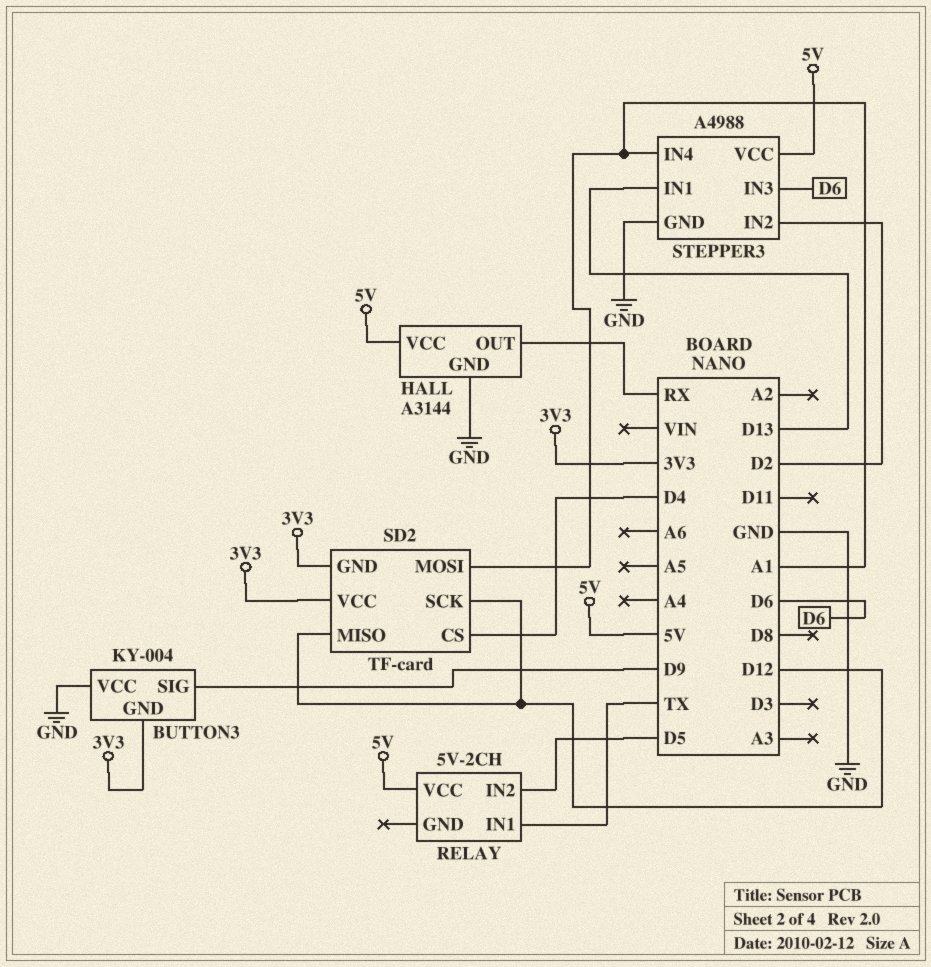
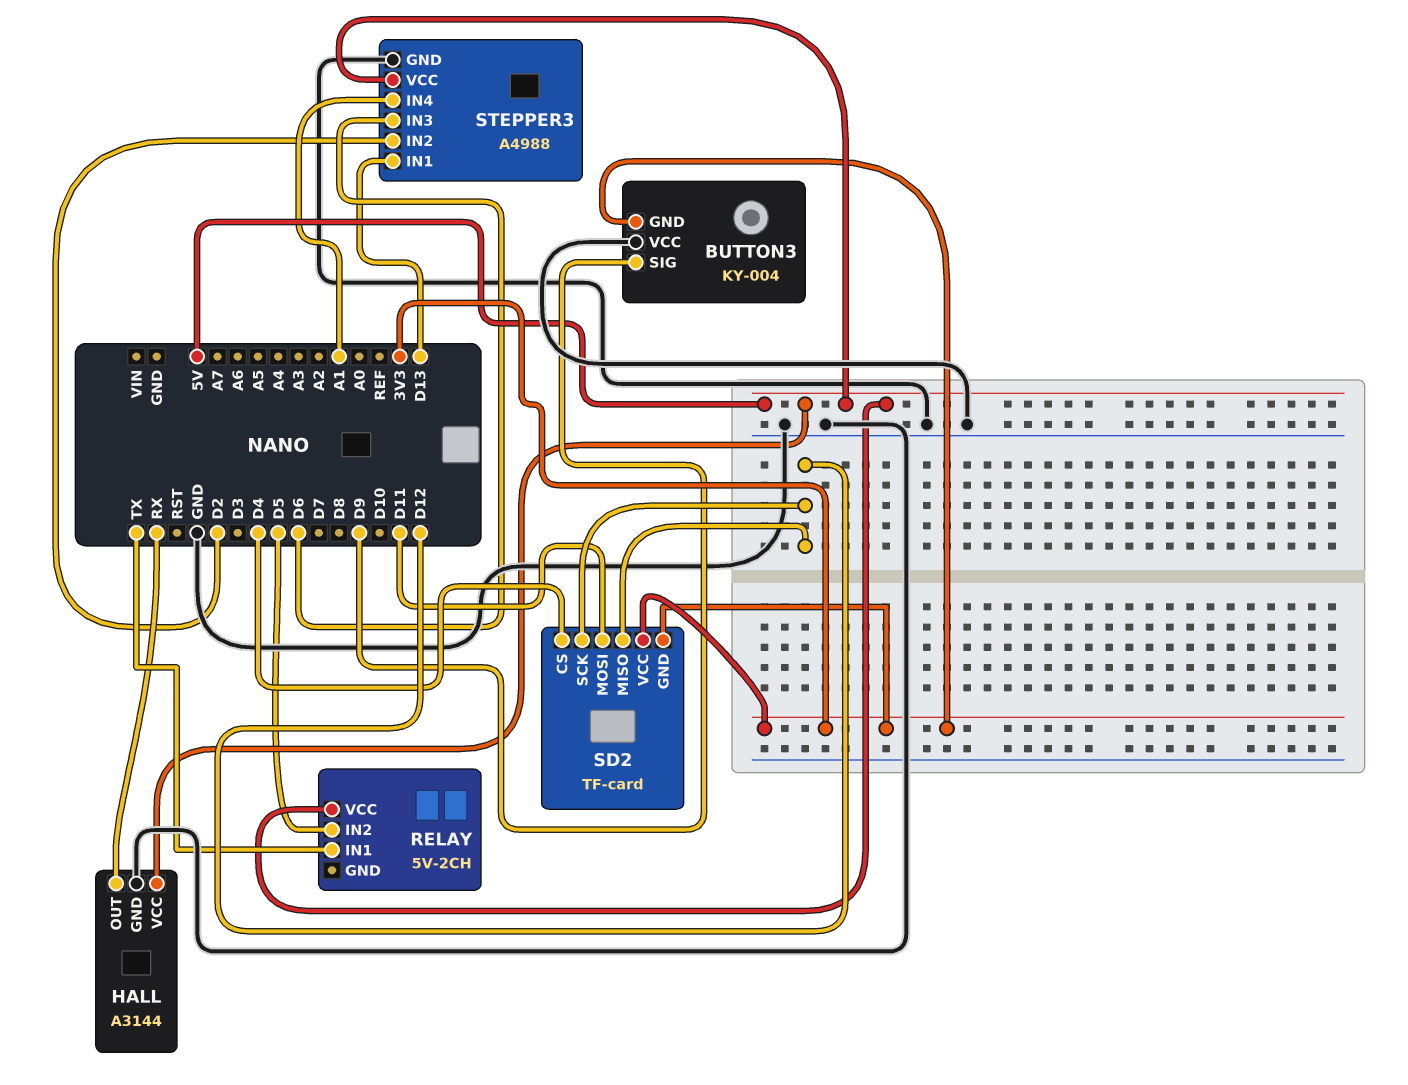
SD2 pin MOSI: A1 -> D11

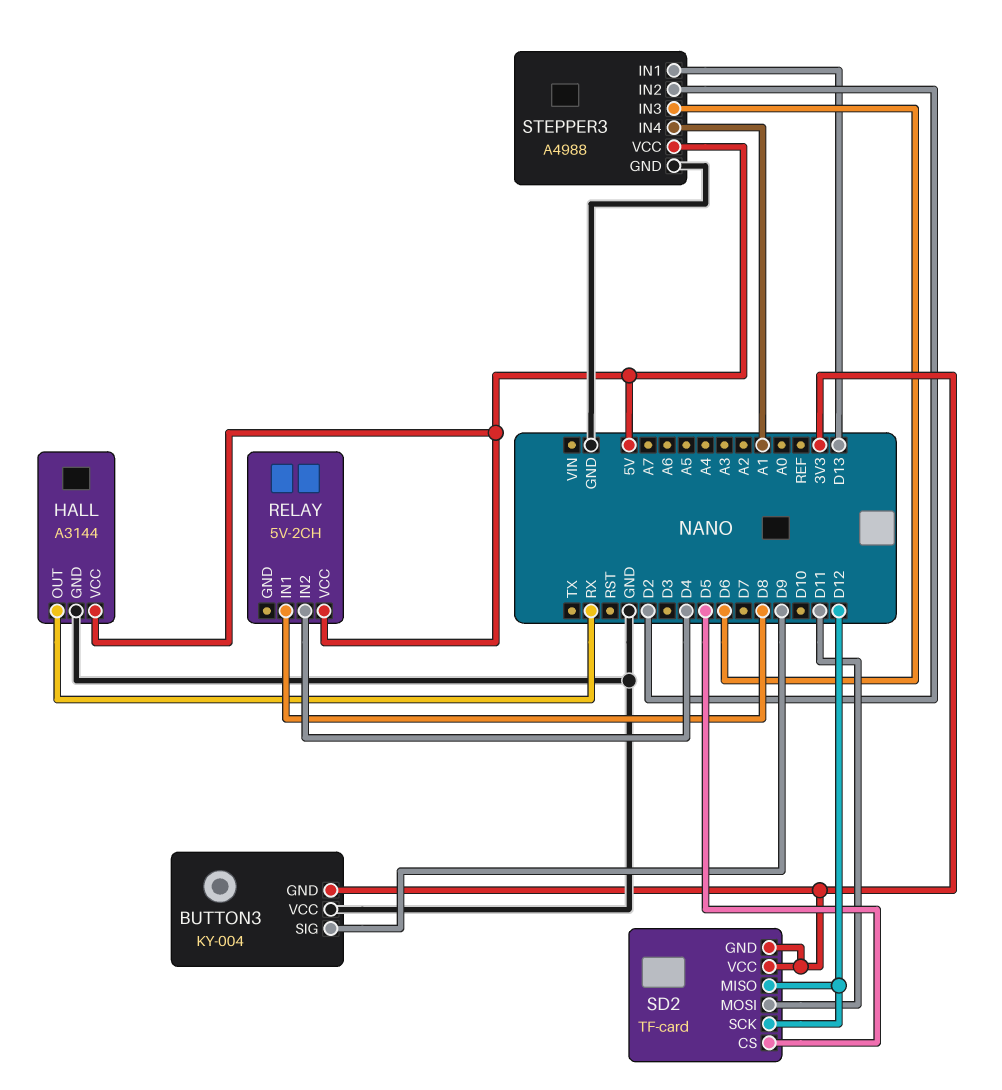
RELAY pin IN1: TX -> D8
RELAY pin IN2: D5 -> D4
SD2 pin CS: D4 -> D5

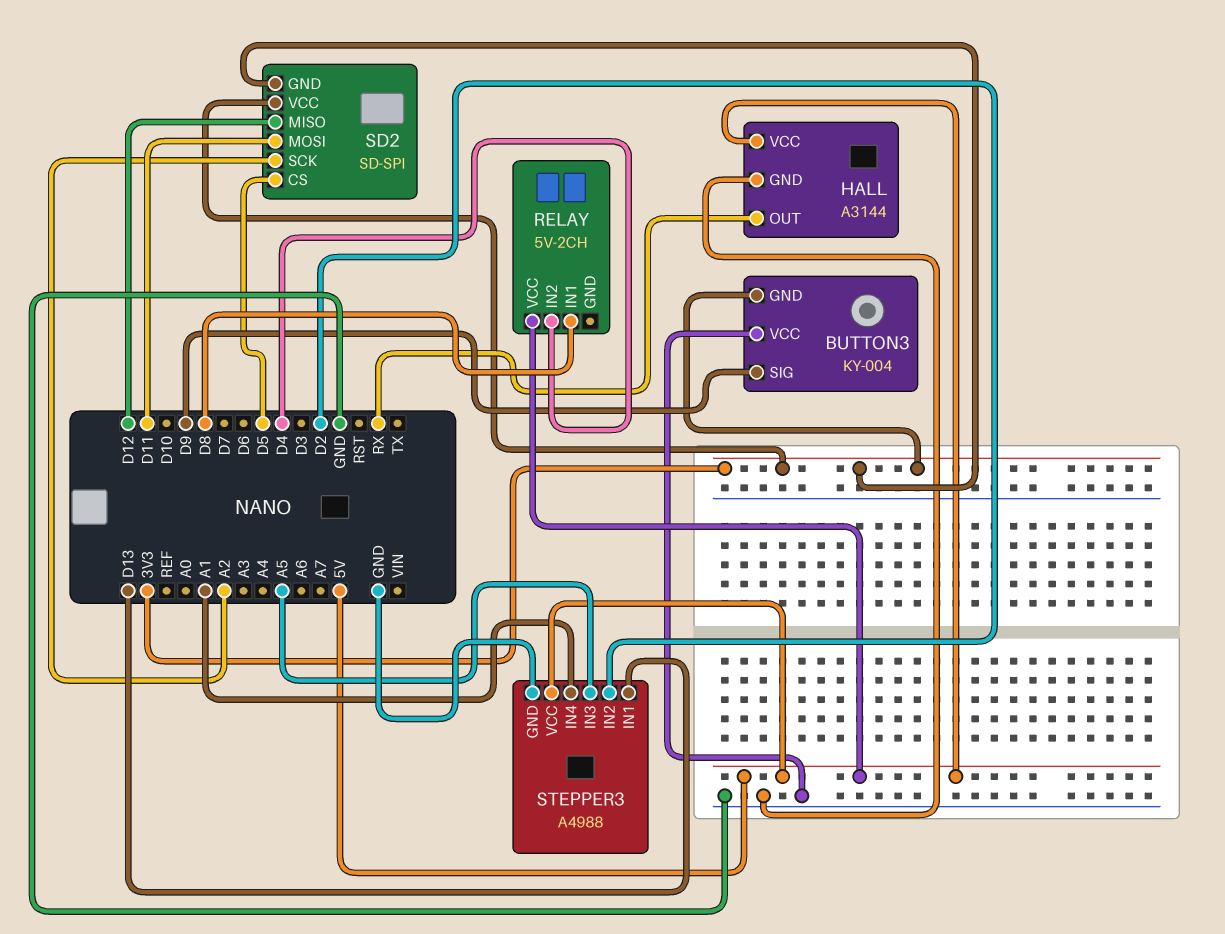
SD2: TF-card -> SD-SPI
SD2 pin SCK: D12 -> A2
STEPPER3 pin IN3: D6 -> A5

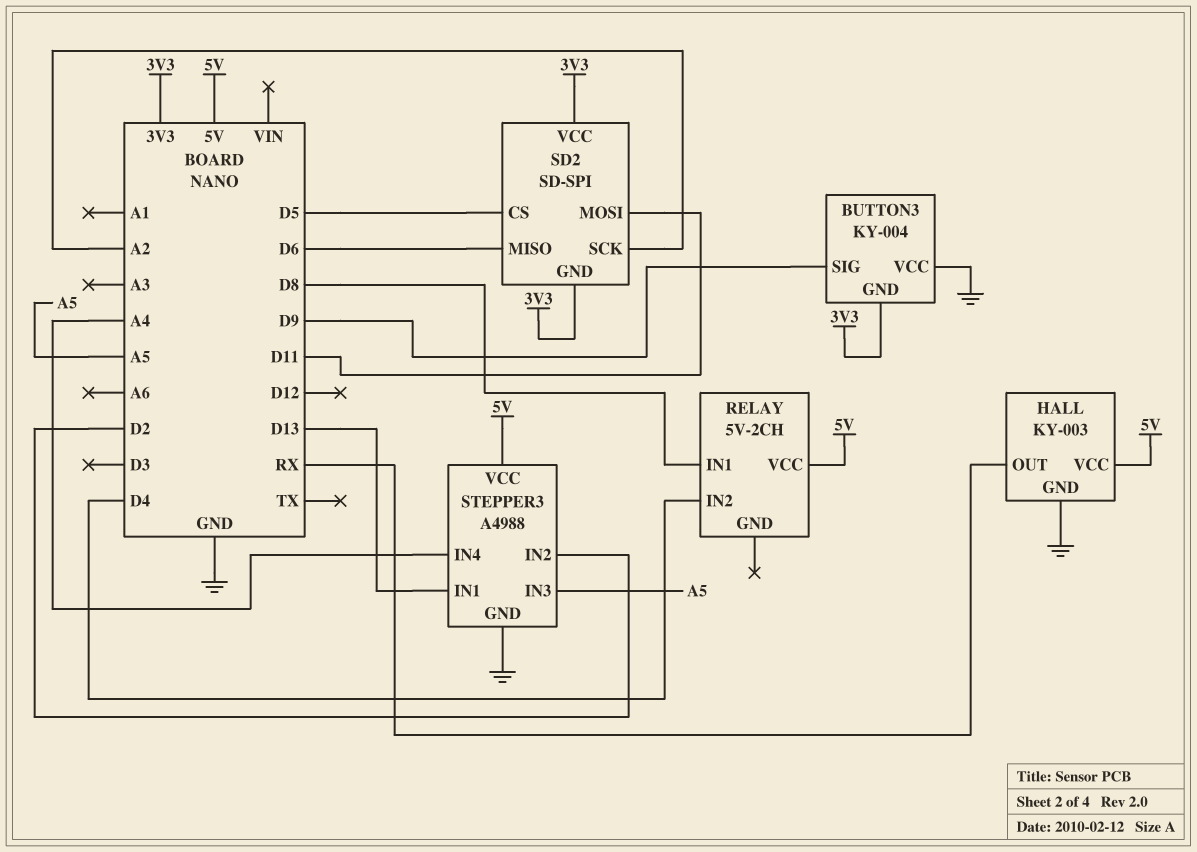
HALL: A3144 -> KY-003
SD2 pin MISO: D12 -> D6
STEPPER3 pin IN4: A1 -> A4

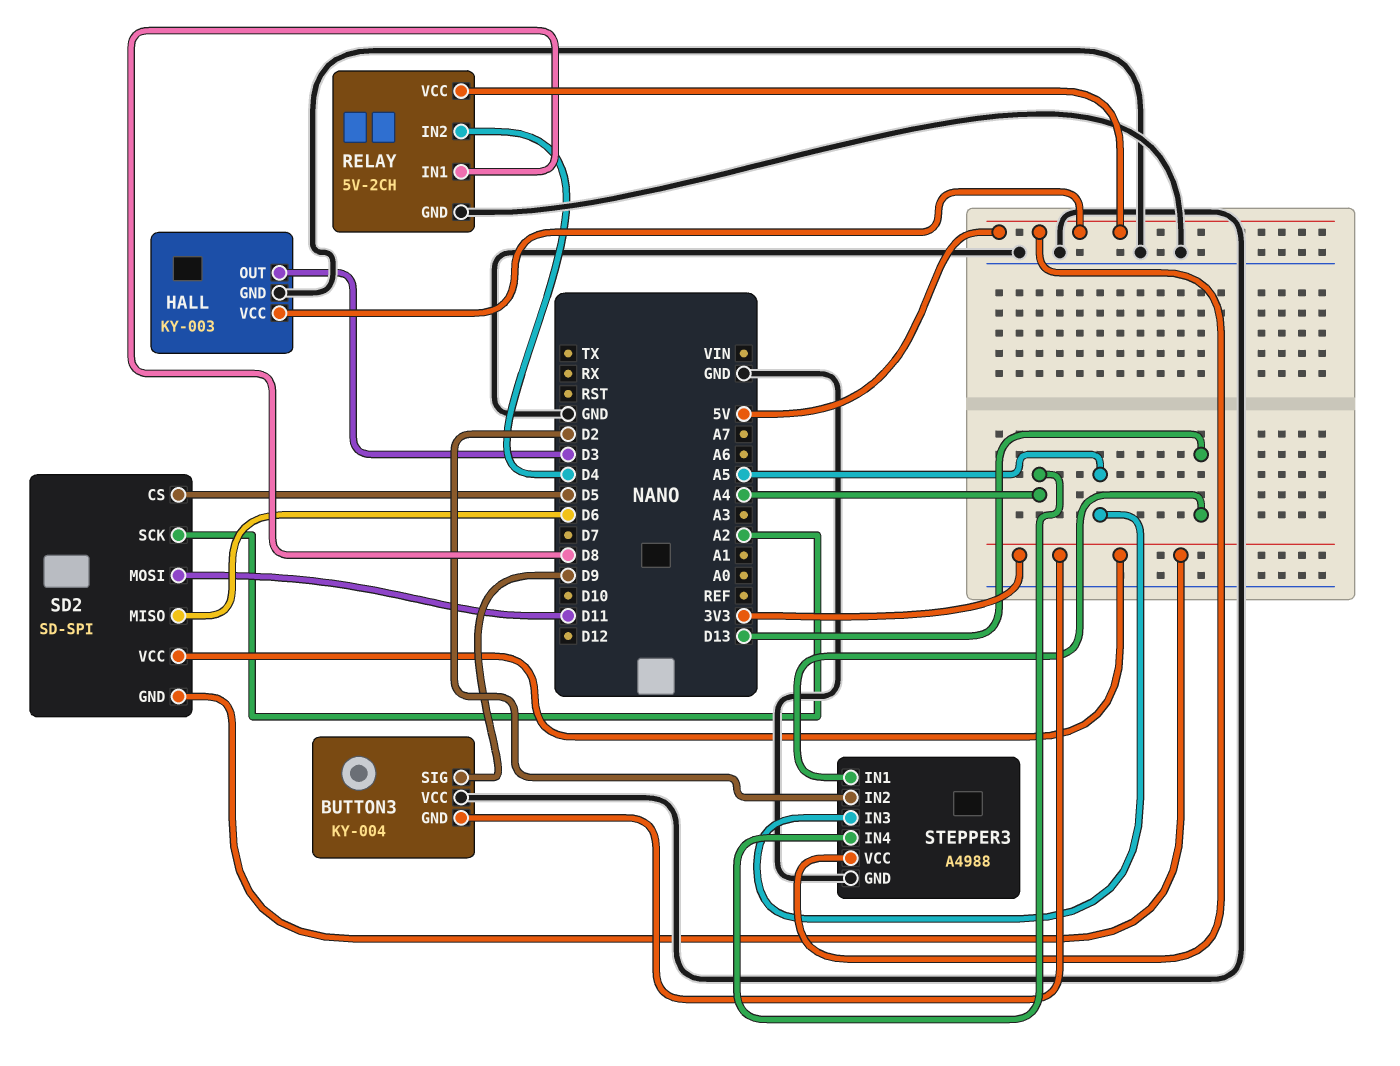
HALL pin OUT: RX -> D3
RELAY pin GND: none -> GND

